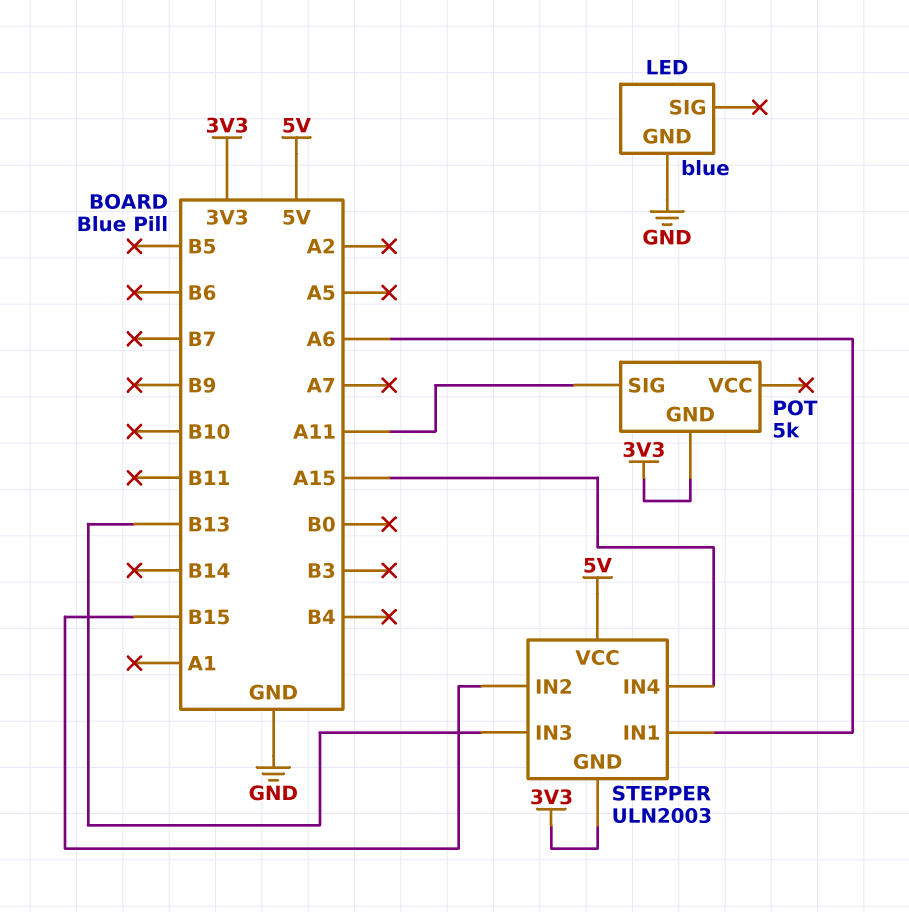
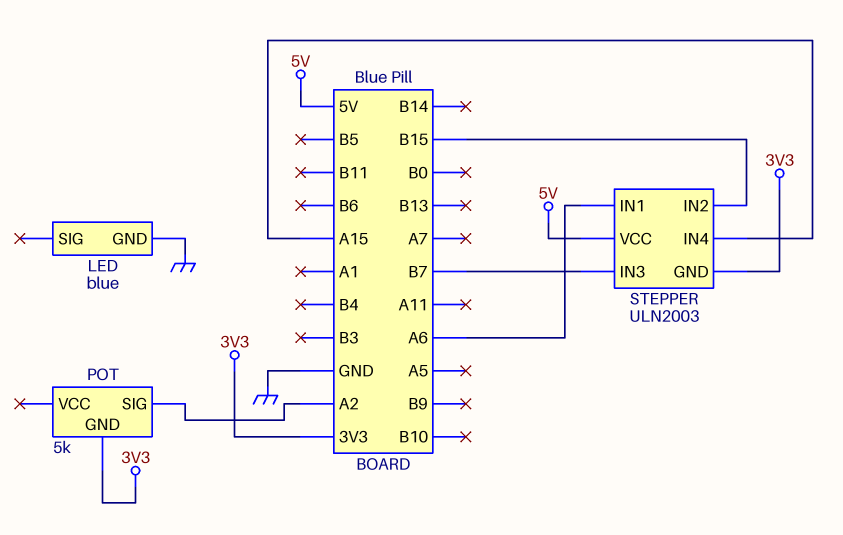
POT pin SIG: A11 -> A2
STEPPER pin IN3: B13 -> B7

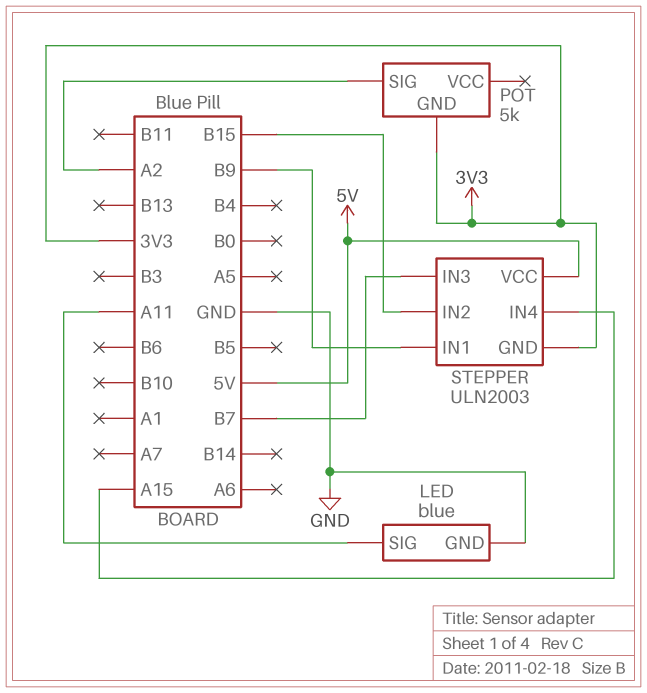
LED pin SIG: none -> A11
STEPPER pin IN1: A6 -> B9

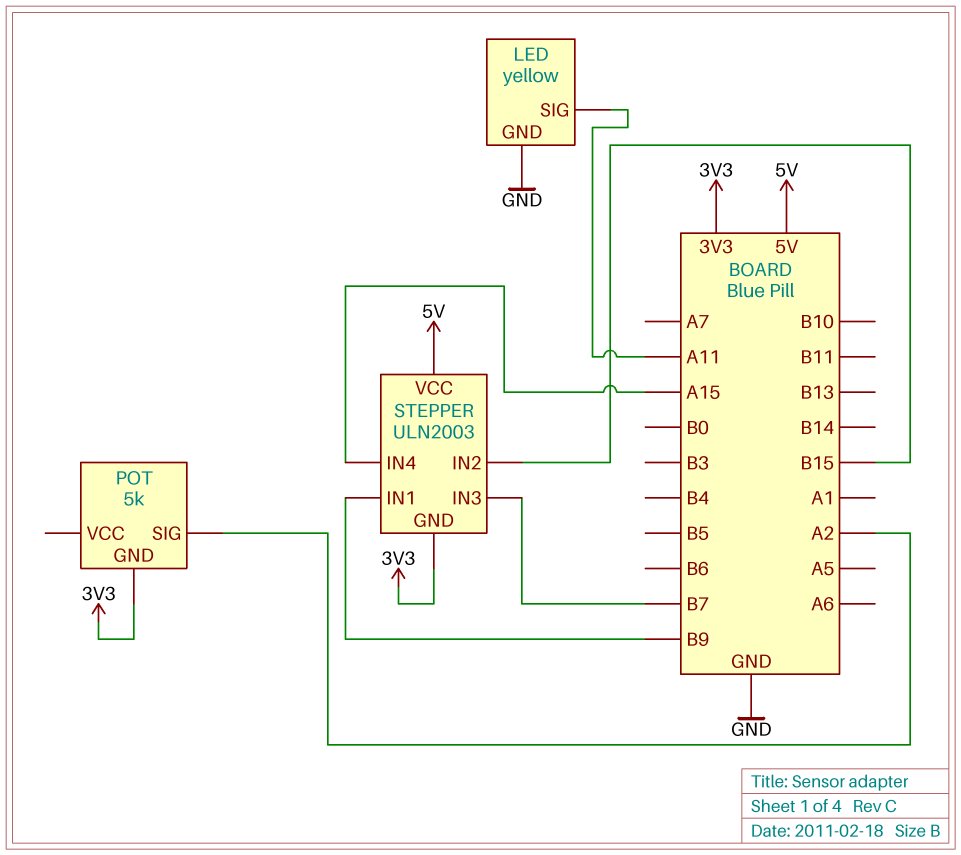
LED: blue -> yellow

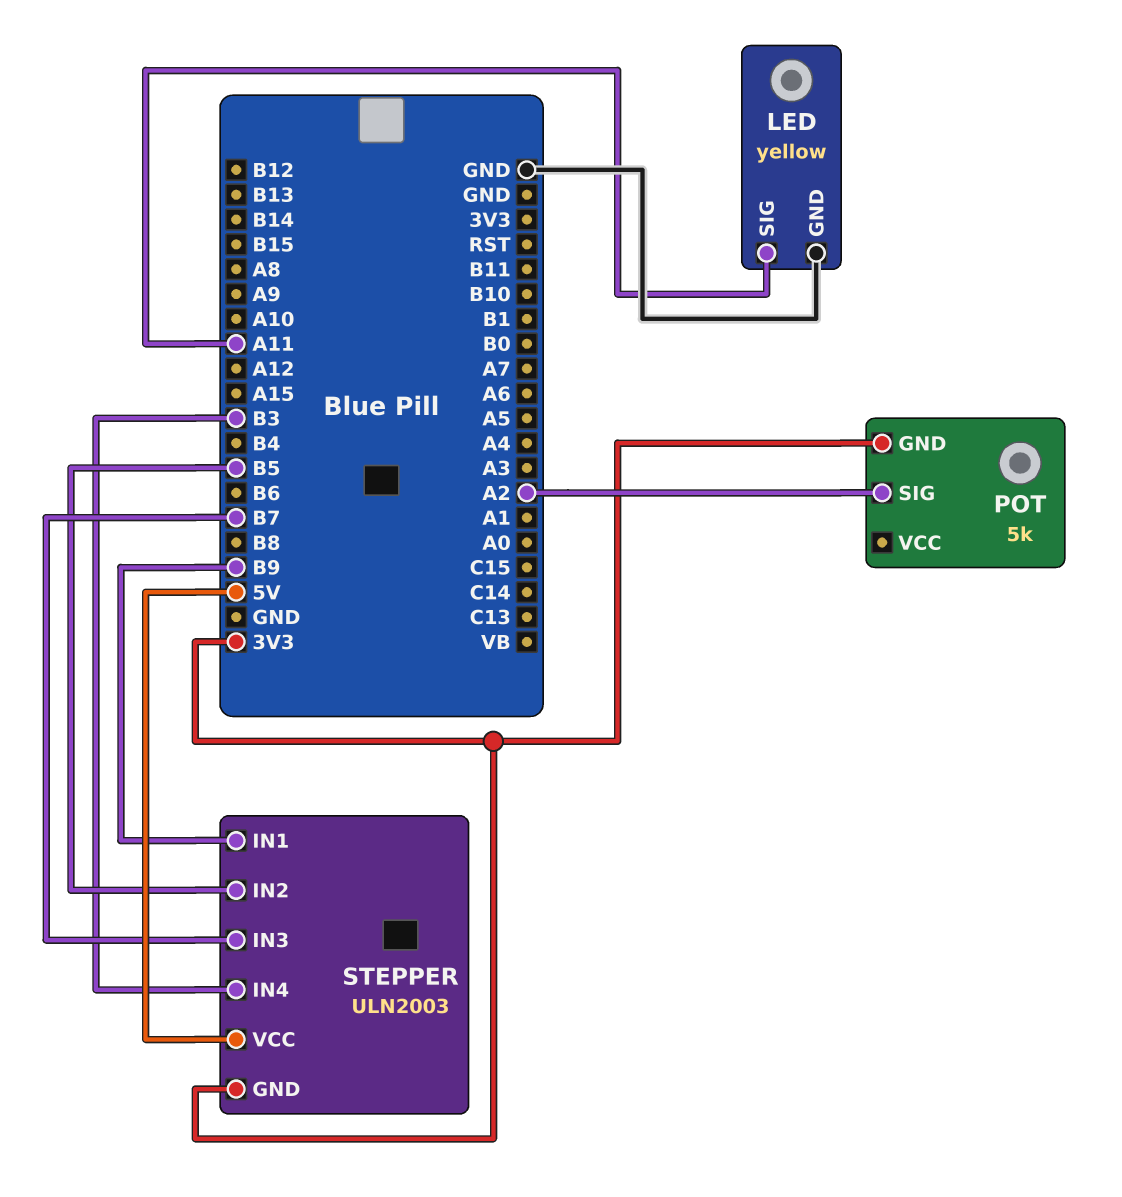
STEPPER pin IN2: B15 -> B5
STEPPER pin IN4: A15 -> B3

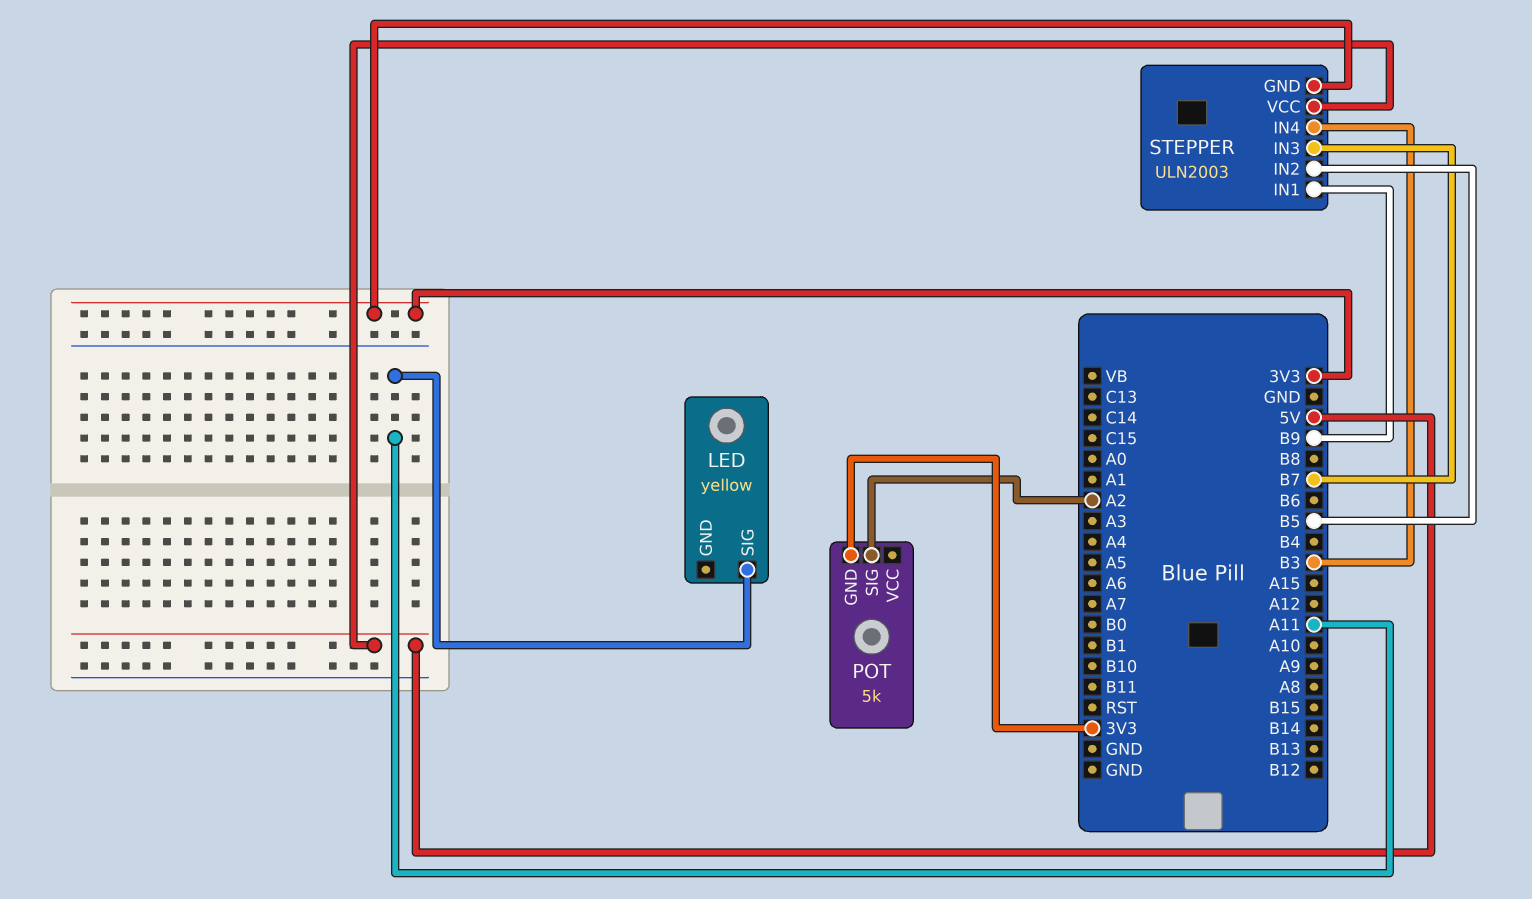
LED pin GND: GND -> none

